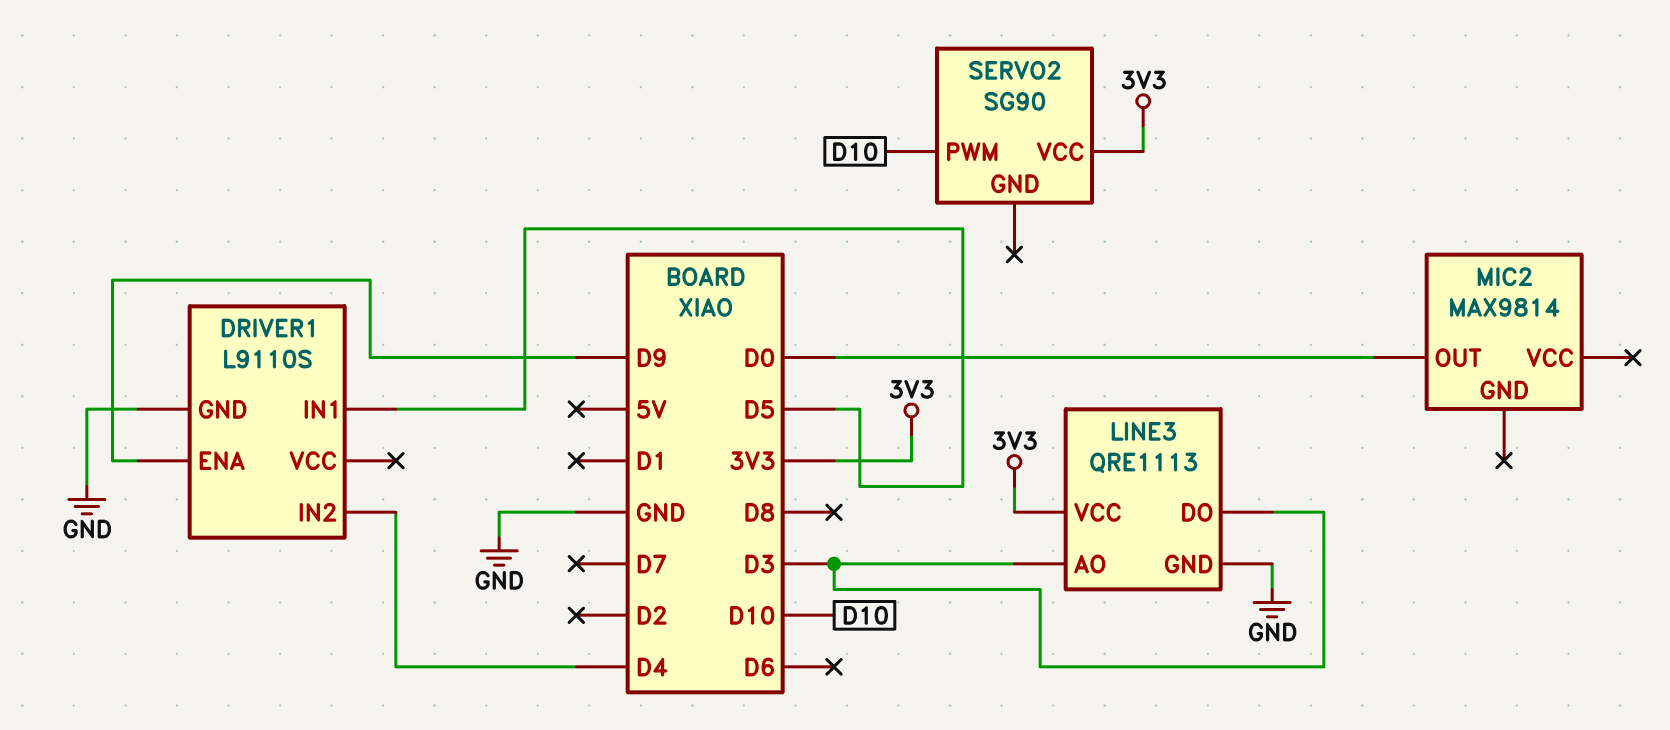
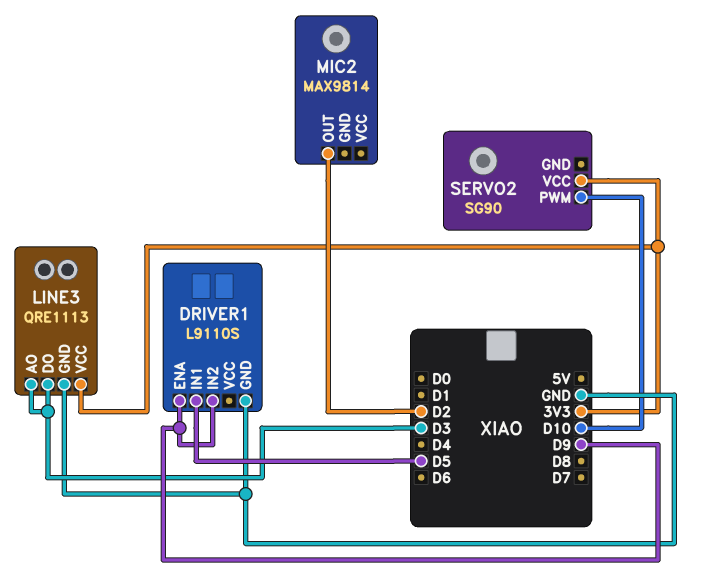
DRIVER1 pin IN2: D4 -> D9
MIC2 pin OUT: D0 -> D2

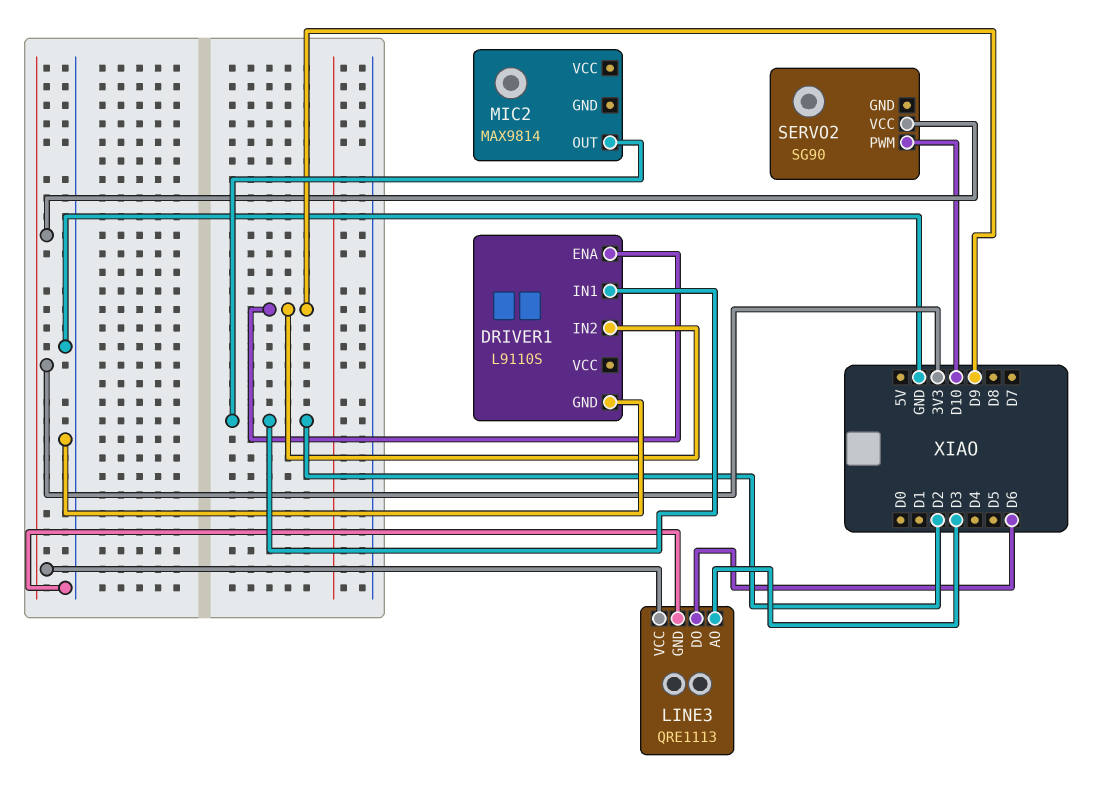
DRIVER1 pin IN1: D5 -> D2
LINE3 pin DO: D3 -> D6

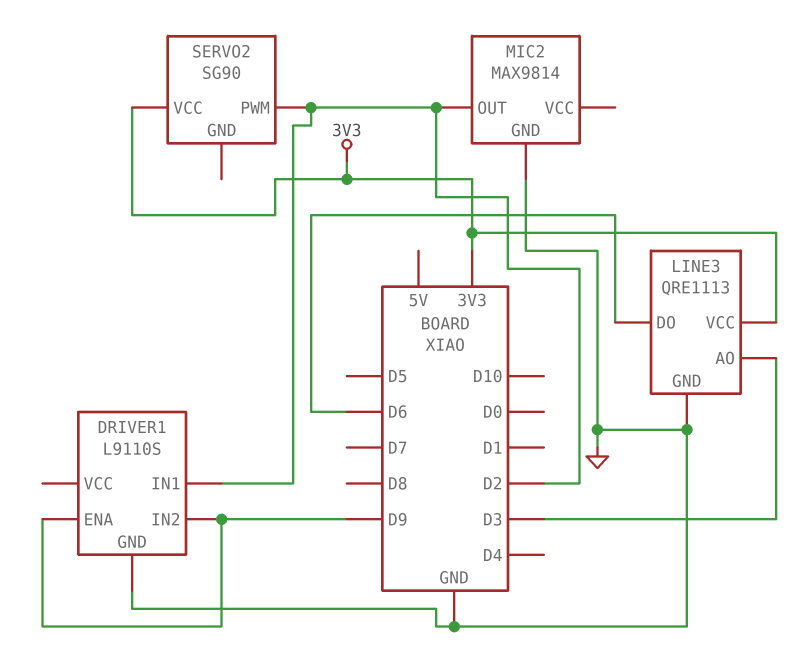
MIC2 pin GND: none -> GND
SERVO2 pin PWM: D10 -> D2

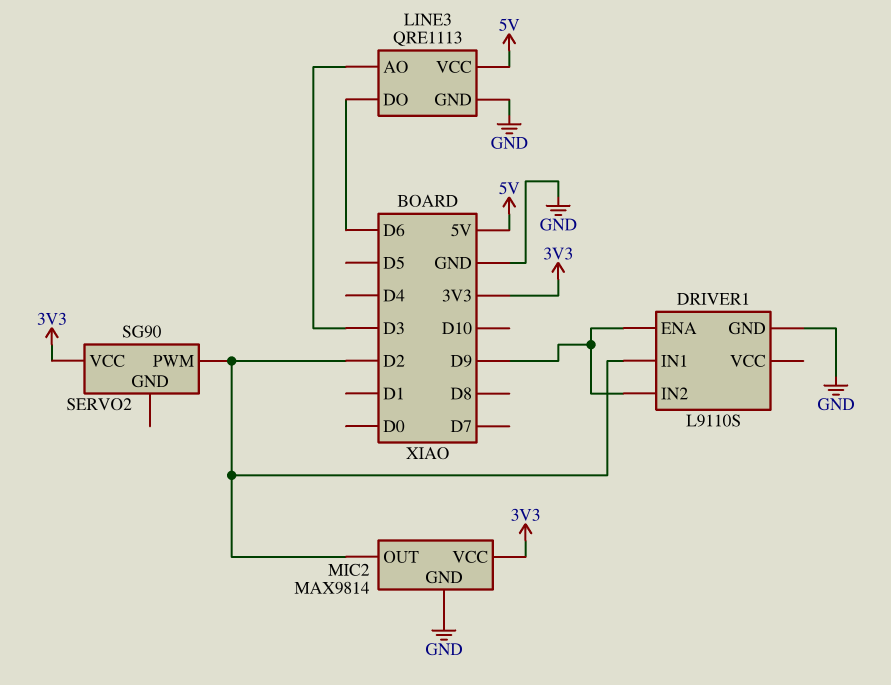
LINE3 pin VCC: 3V3 -> 5V
MIC2 pin VCC: none -> 3V3

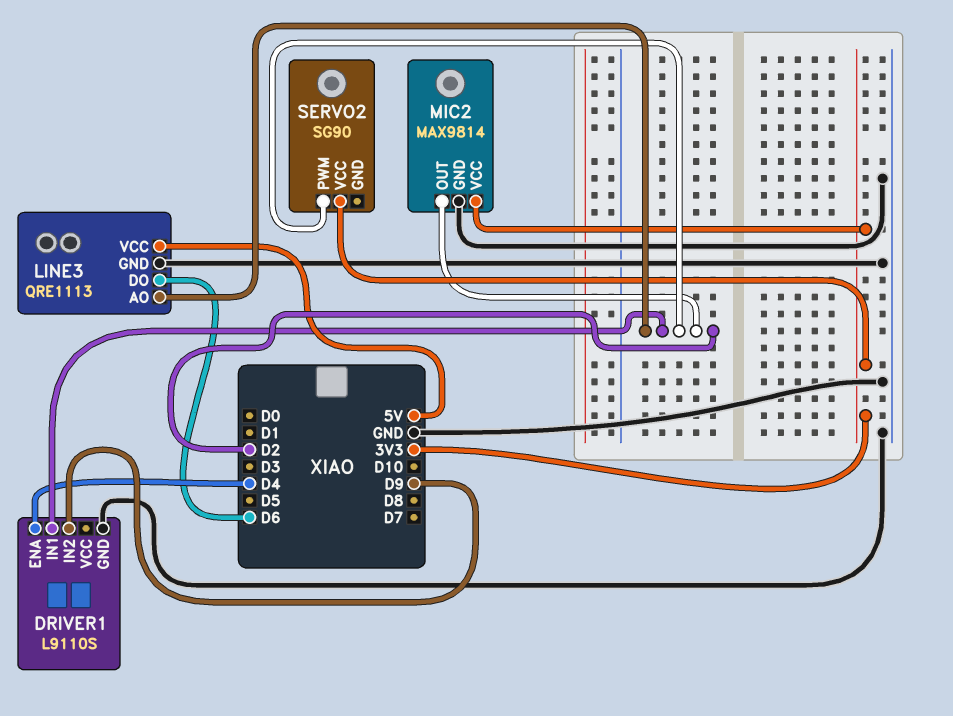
DRIVER1 pin ENA: D9 -> D4
LINE3 pin AO: D3 -> D2

